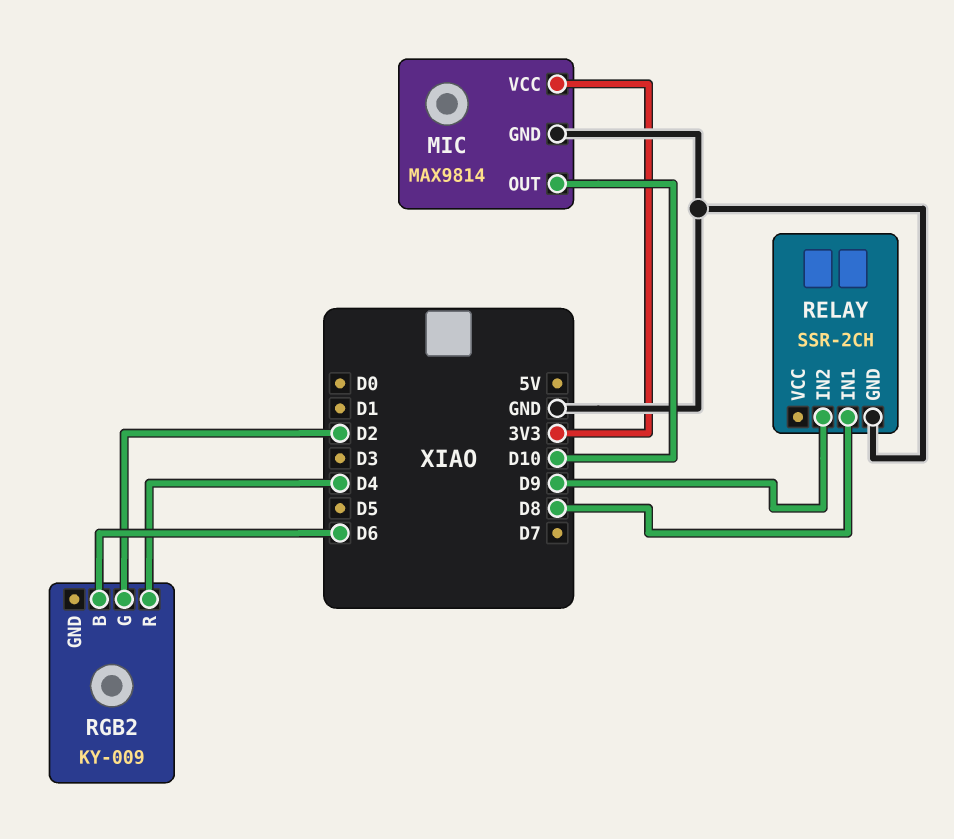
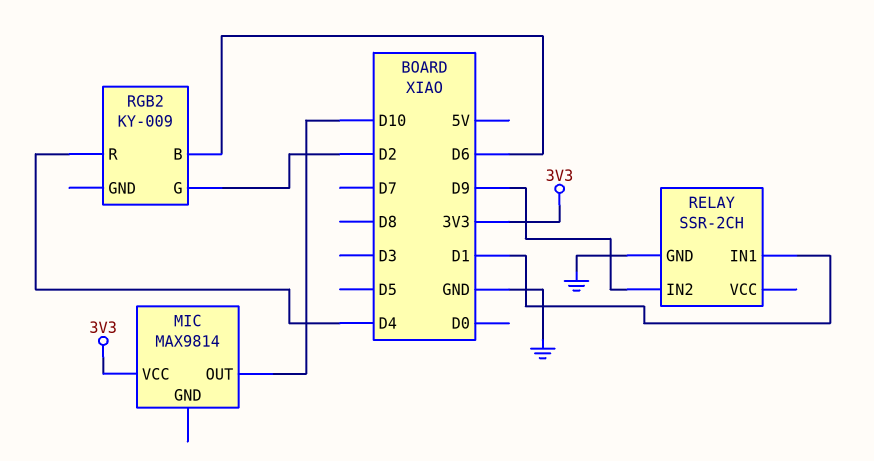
MIC pin GND: GND -> none
RELAY pin IN1: D8 -> D1

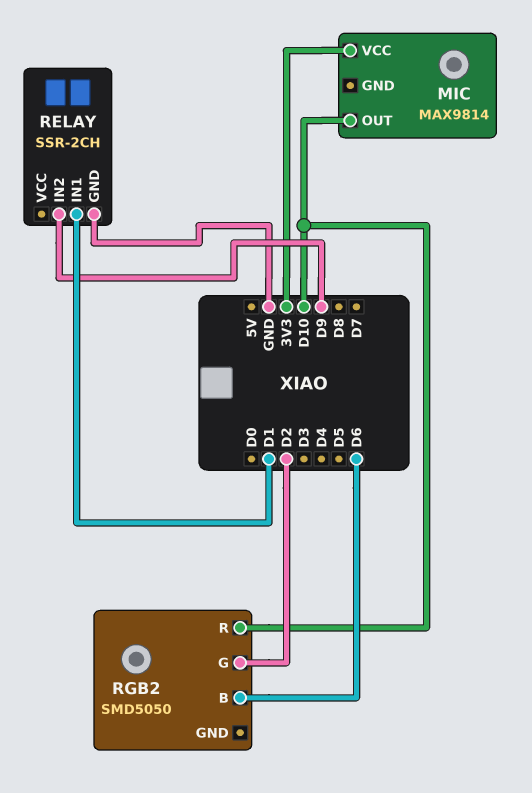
RGB2: KY-009 -> SMD5050
RGB2 pin R: D4 -> D10

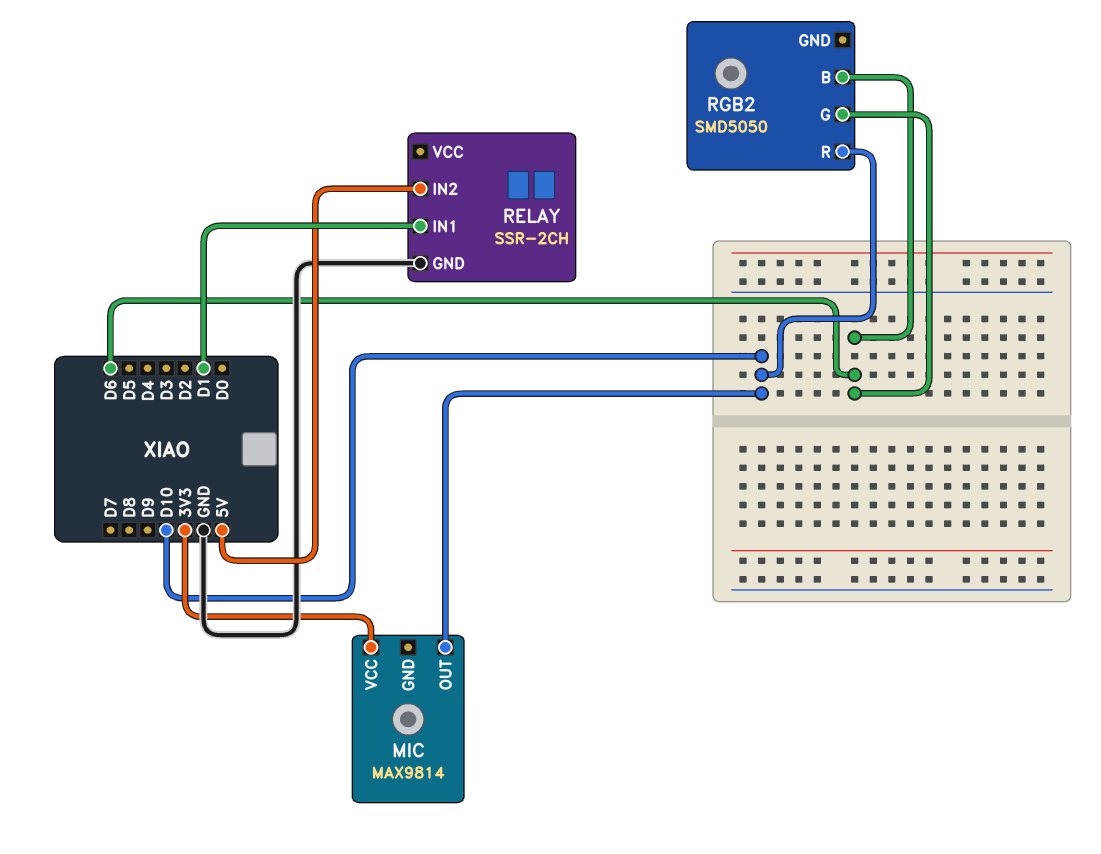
RELAY pin IN2: D9 -> 5V
RGB2 pin G: D2 -> D6

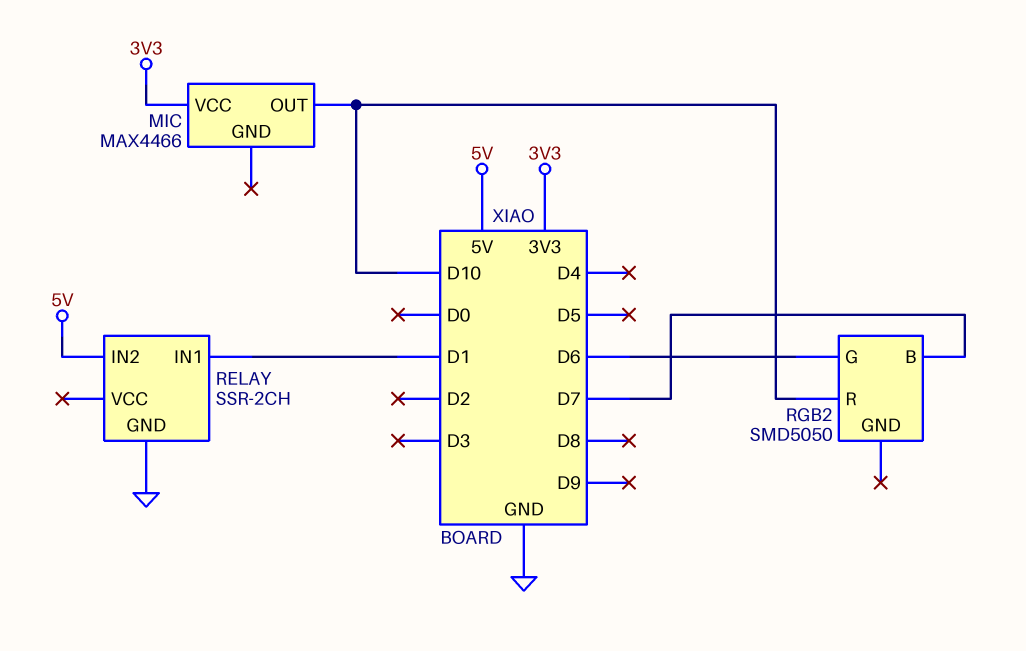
MIC: MAX9814 -> MAX4466
RGB2 pin B: D6 -> D7

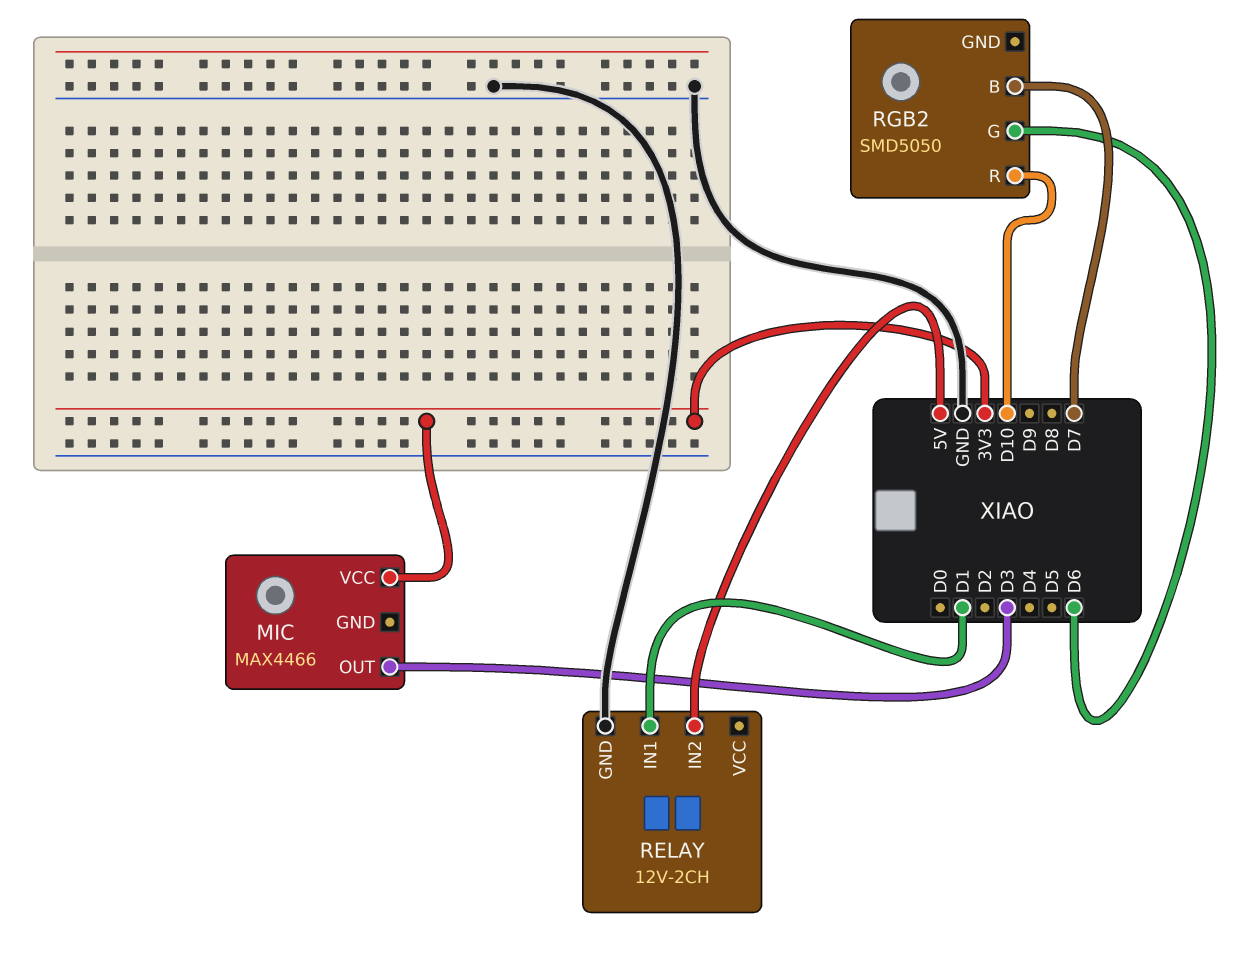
MIC pin OUT: D10 -> D3
RELAY: SSR-2CH -> 12V-2CH

